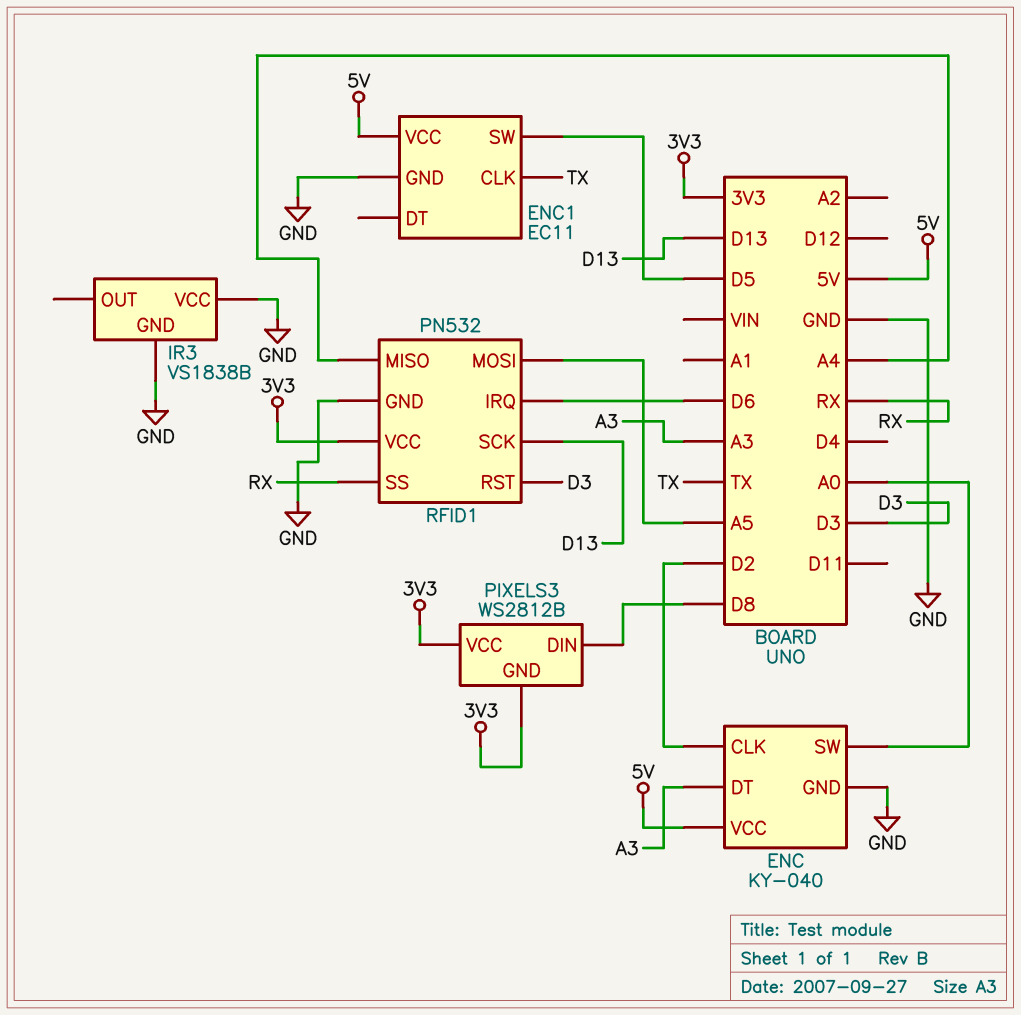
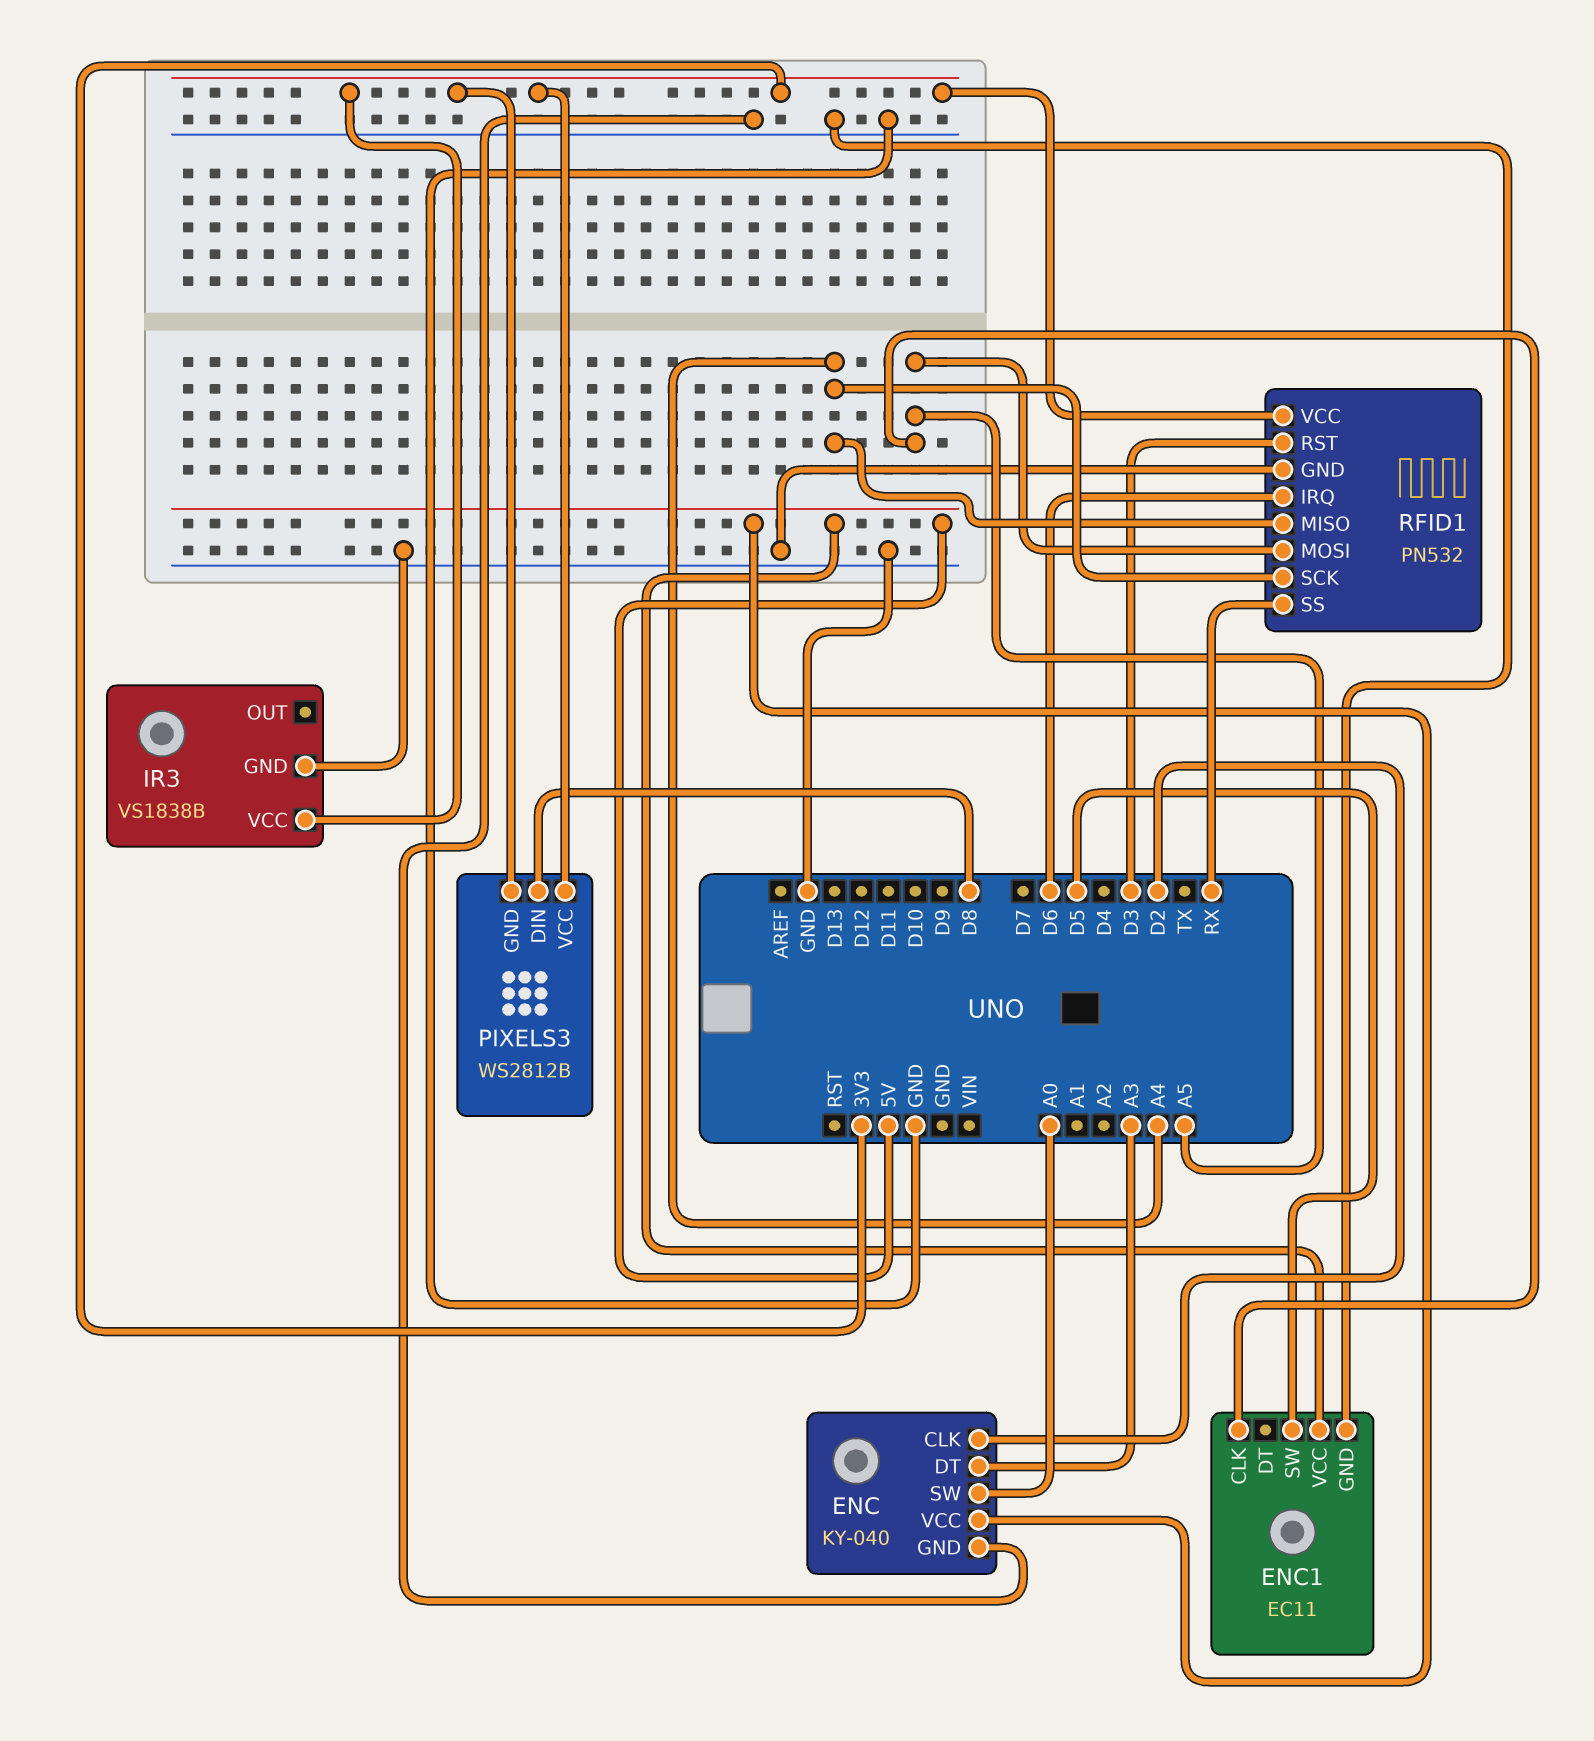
ENC1 pin CLK: TX -> A5
IR3 pin VCC: GND -> 3V3
RFID1 pin SCK: D13 -> A4

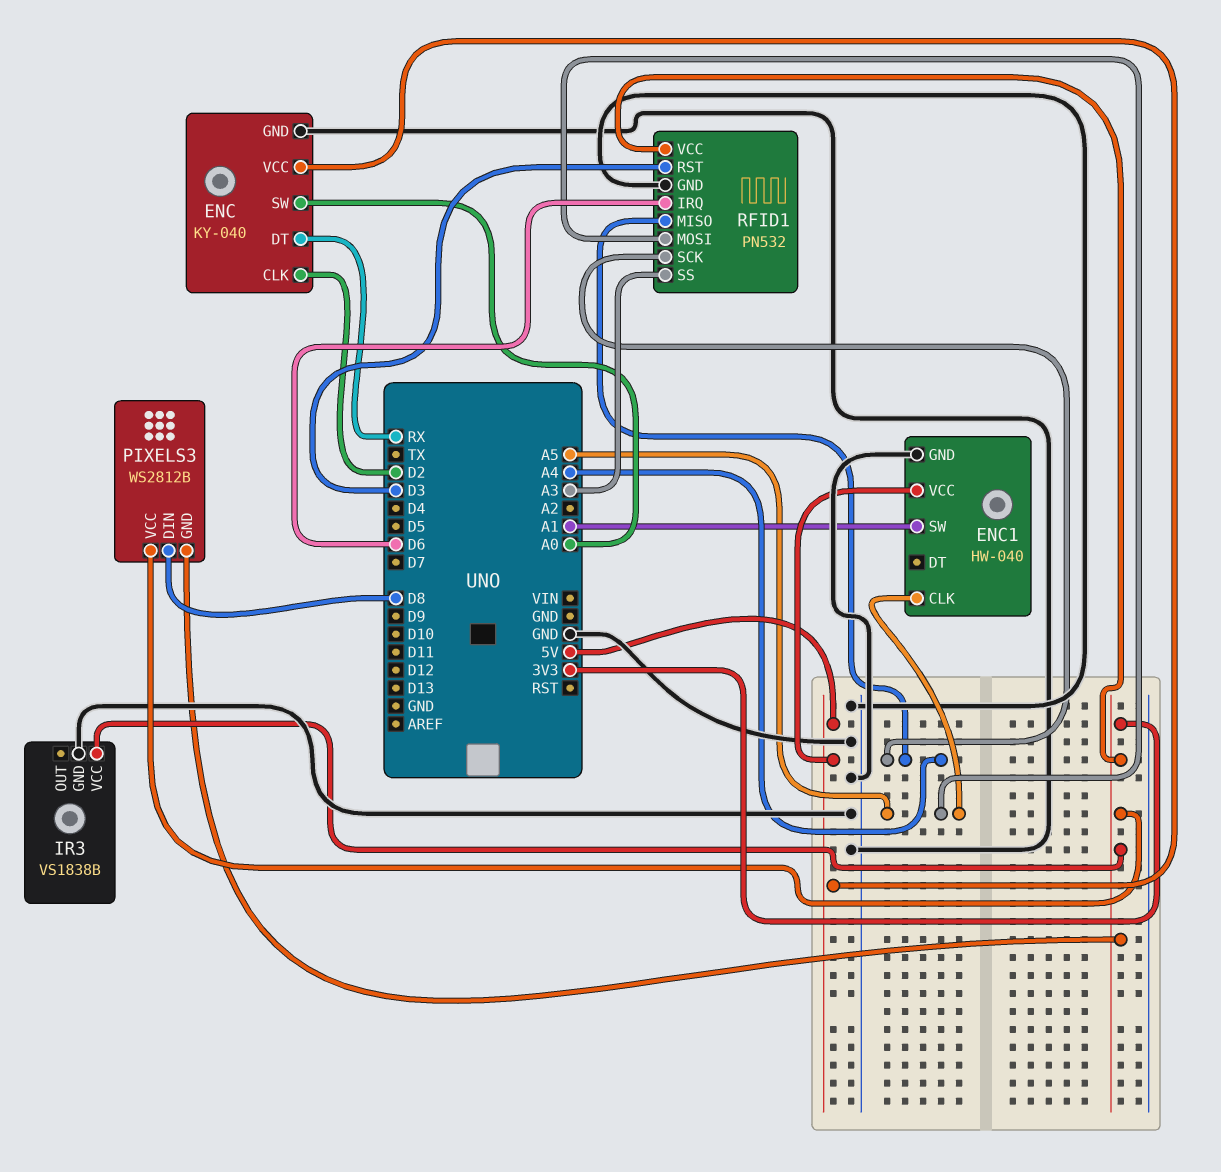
ENC pin DT: A3 -> RX
ENC1: EC11 -> HW-040
ENC1 pin SW: D5 -> A1
RFID1 pin SS: RX -> A3

